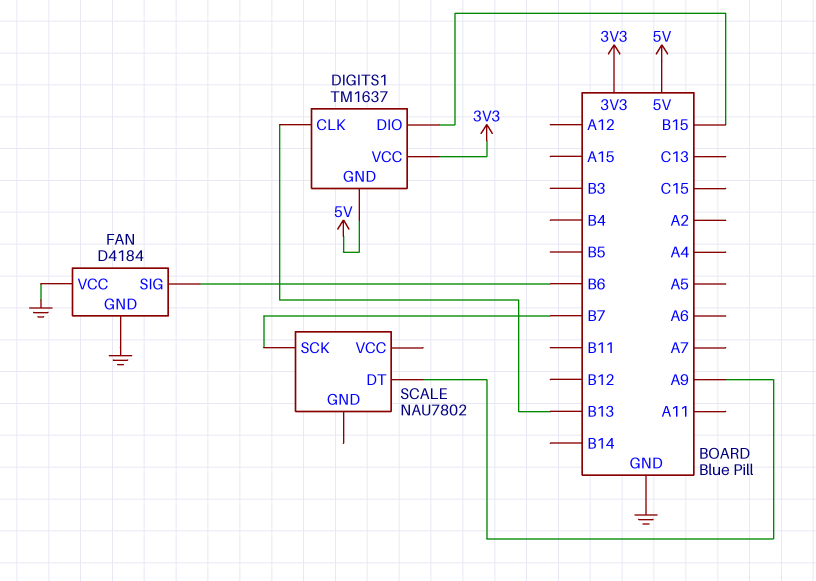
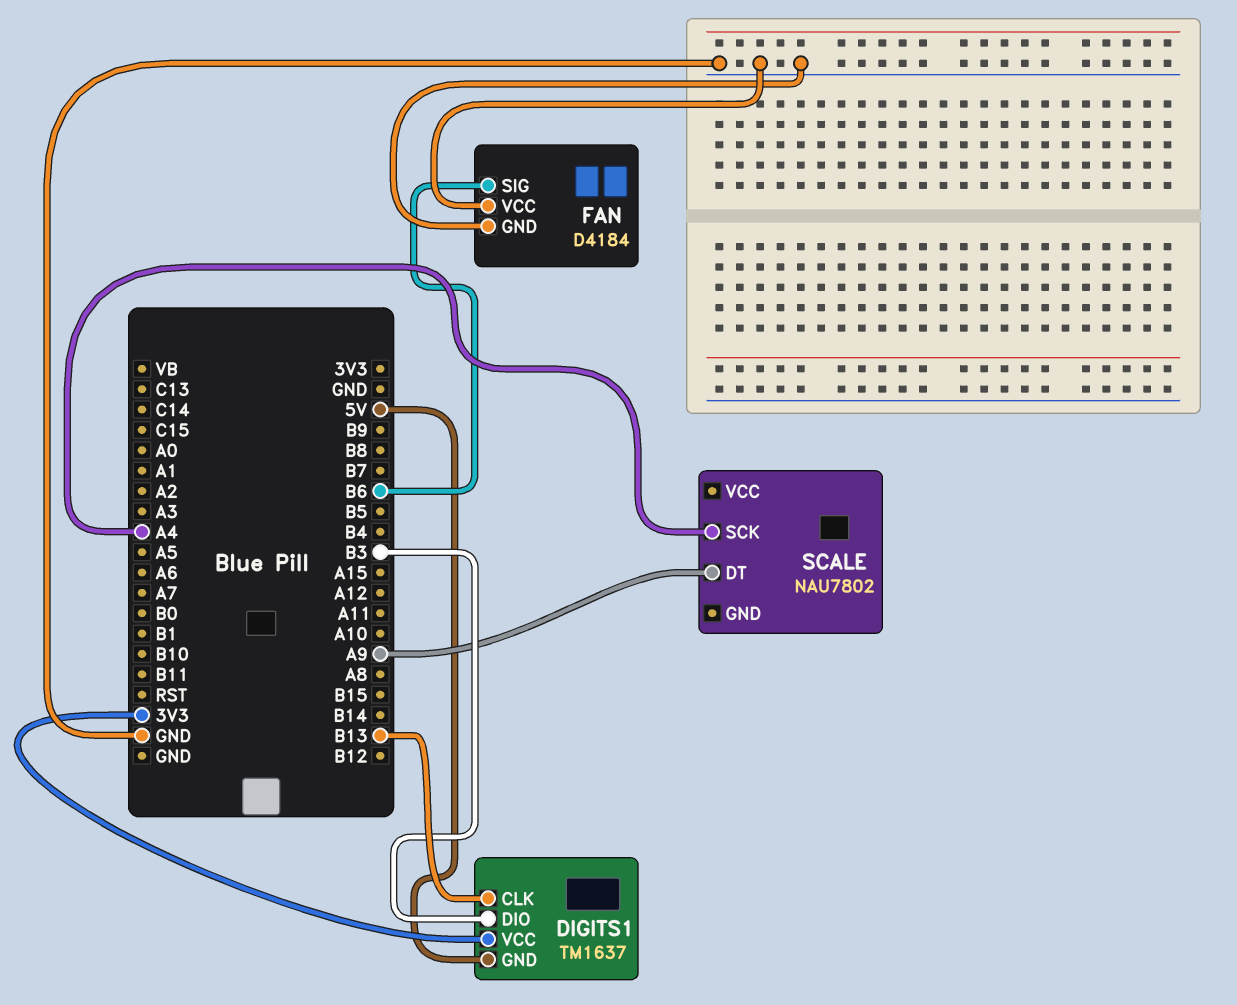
DIGITS1 pin DIO: B15 -> B3
SCALE pin SCK: B7 -> A4

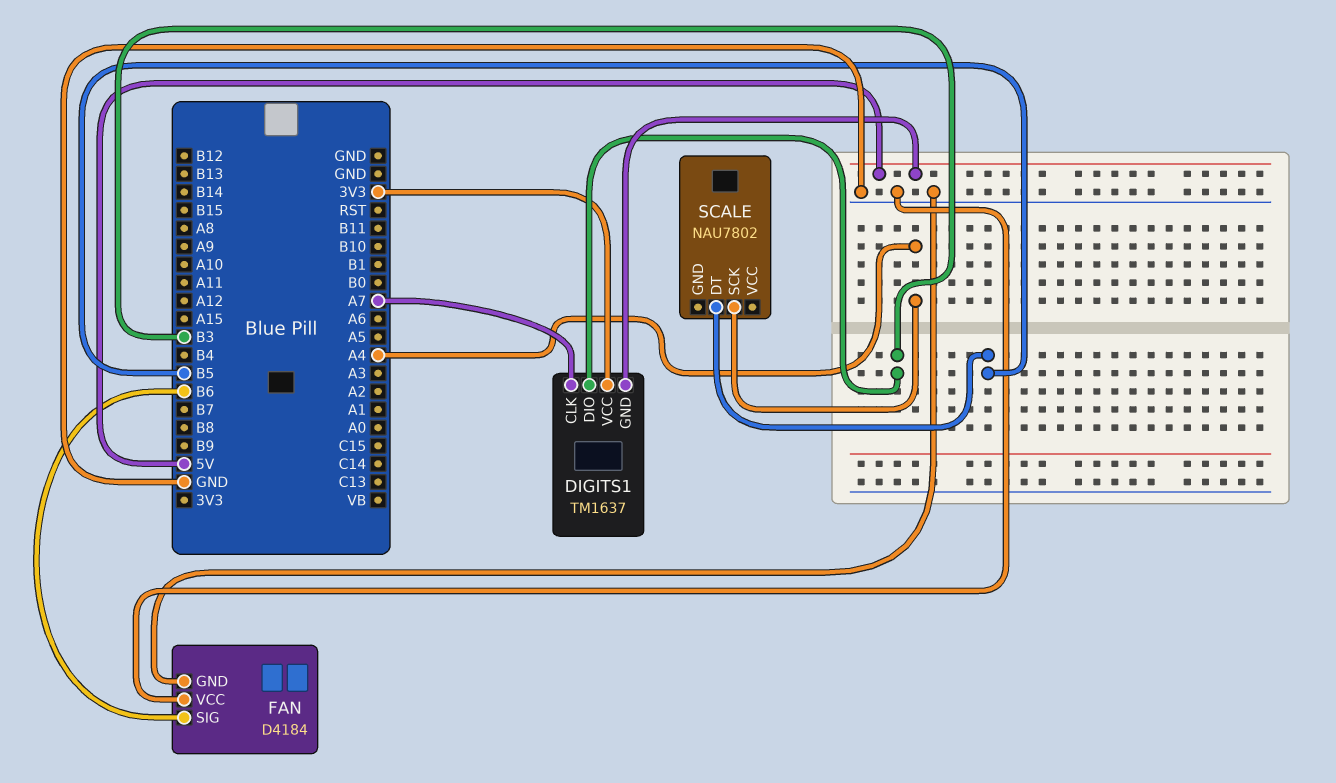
DIGITS1 pin CLK: B13 -> A7
SCALE pin DT: A9 -> B5

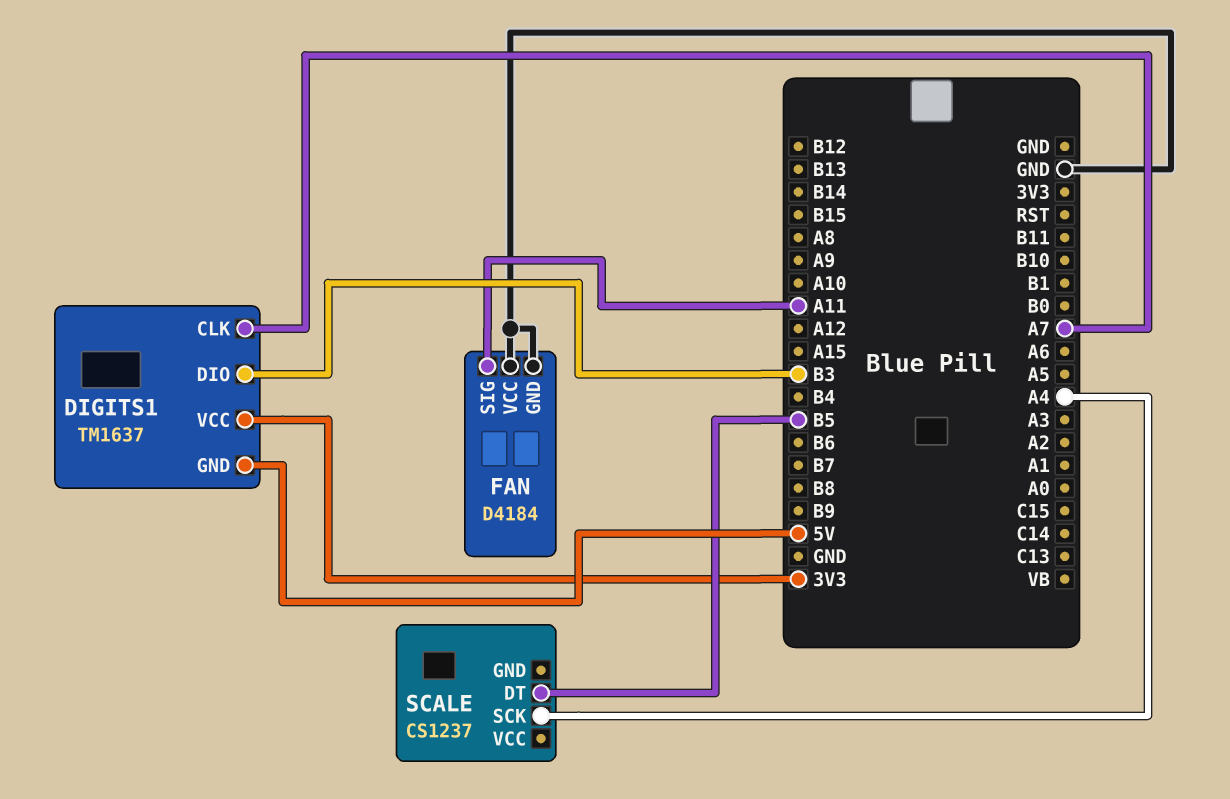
FAN pin SIG: B6 -> A11
SCALE: NAU7802 -> CS1237

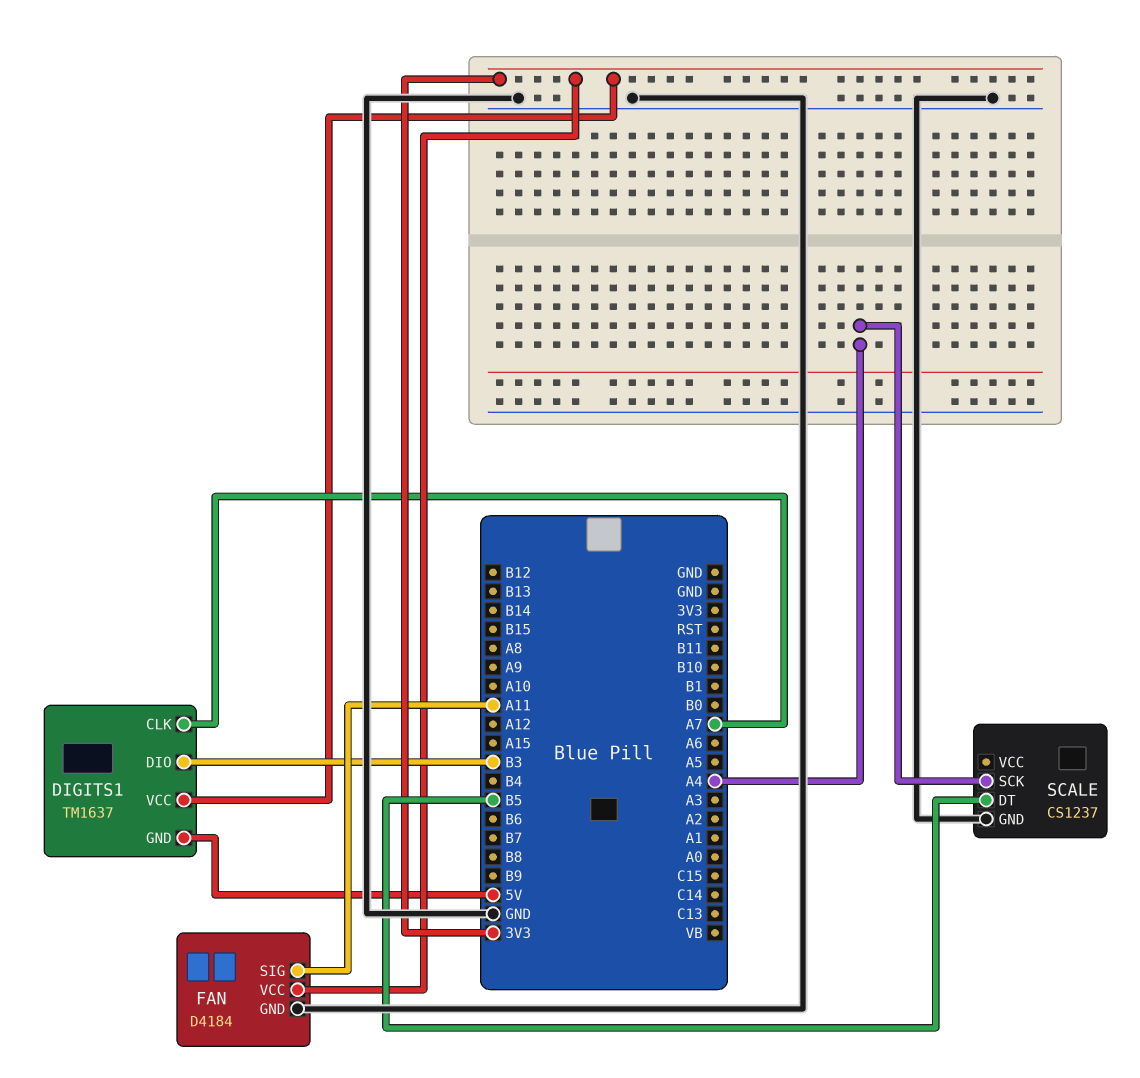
FAN pin VCC: GND -> 3V3
SCALE pin GND: none -> GND

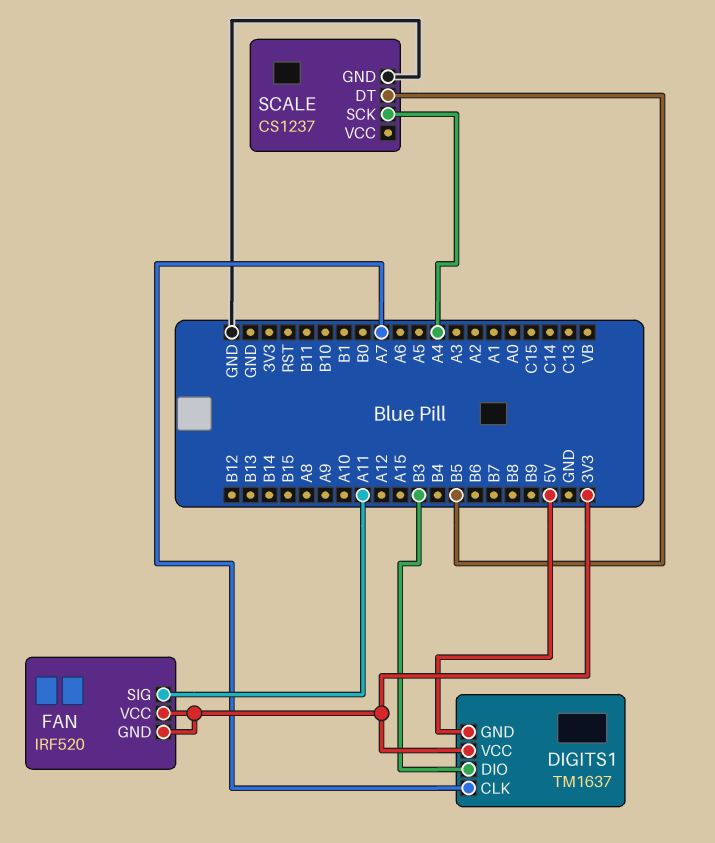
FAN: D4184 -> IRF520
FAN pin GND: GND -> 3V3

